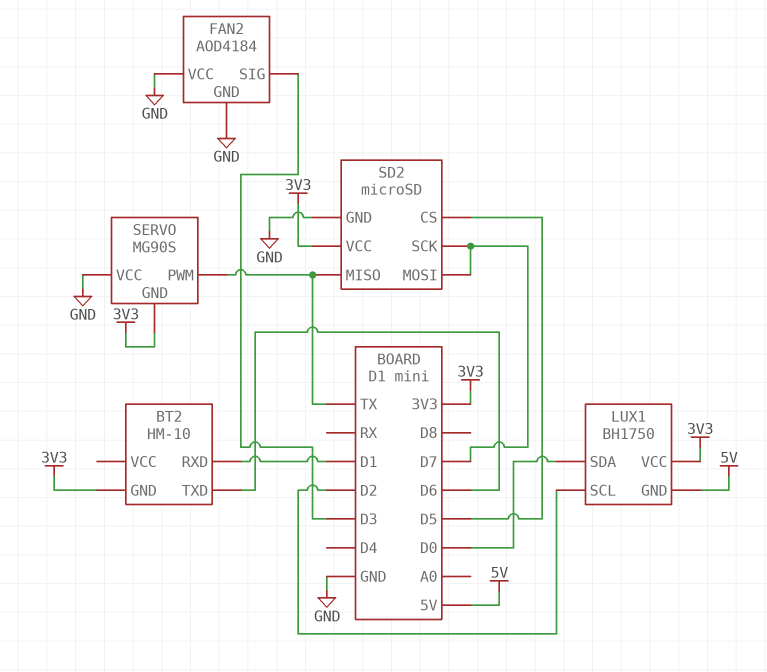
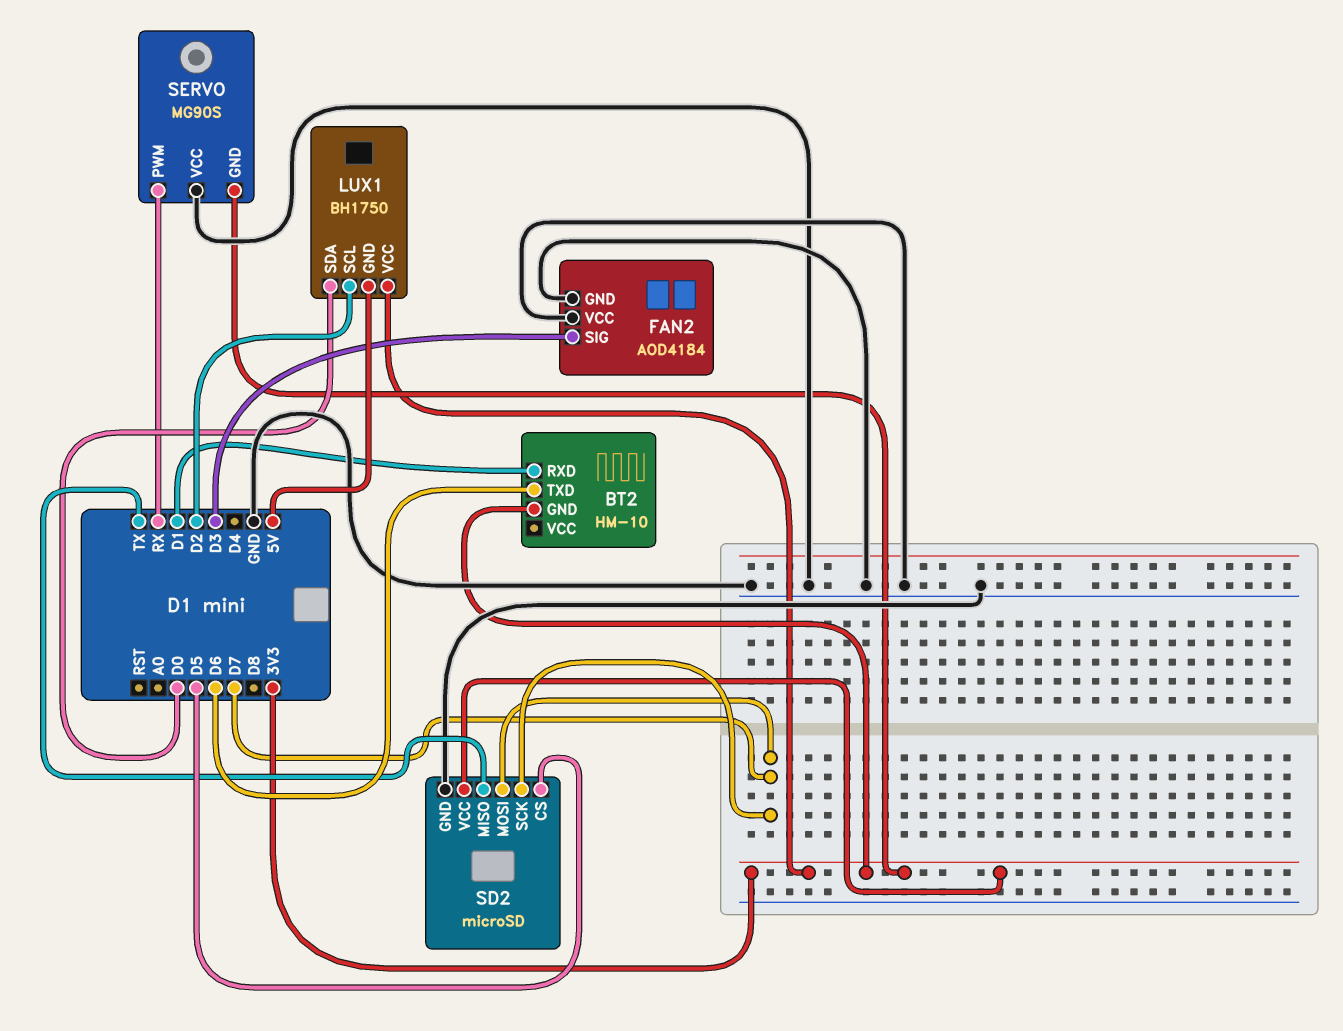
SERVO pin PWM: TX -> RX

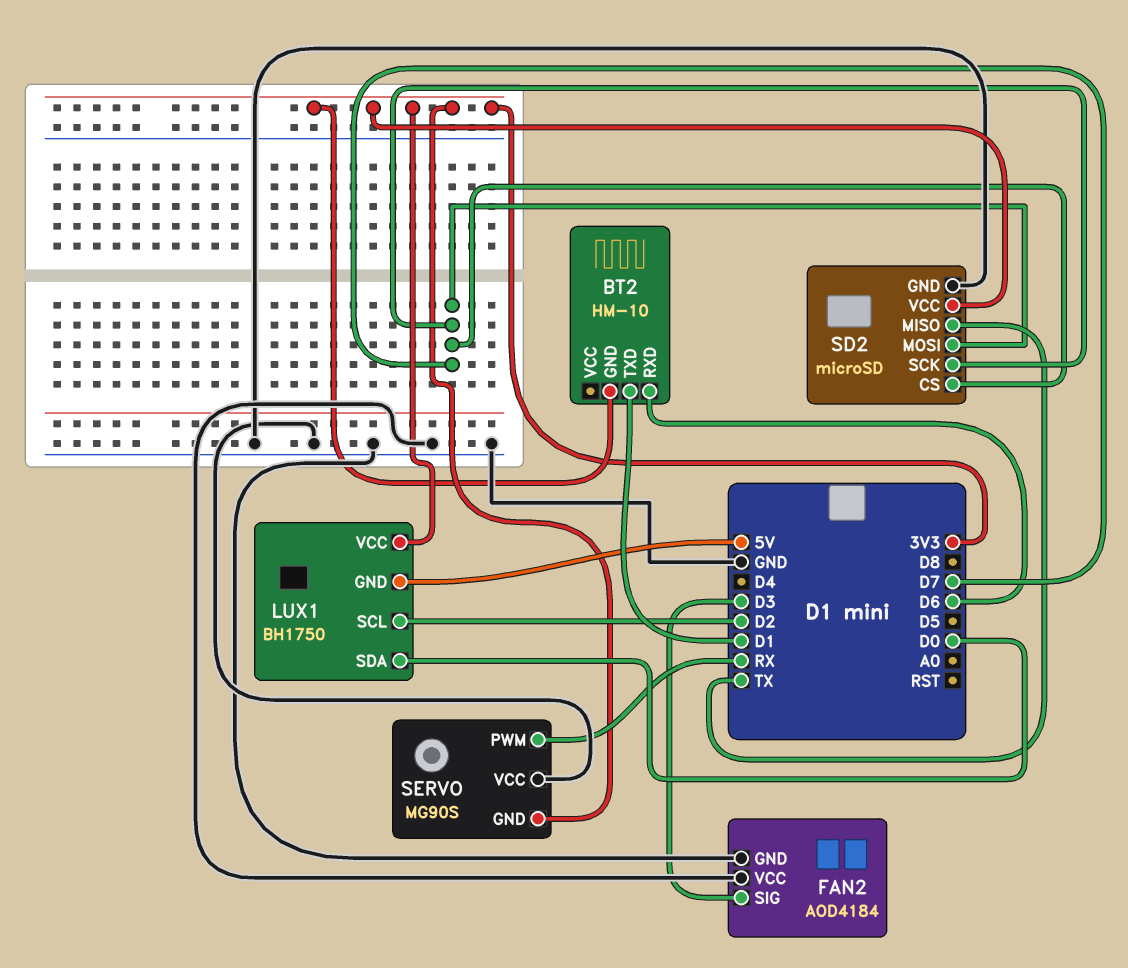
BT2 pin RXD: D1 -> D6
BT2 pin TXD: D6 -> D1
SD2 pin CS: D5 -> D7

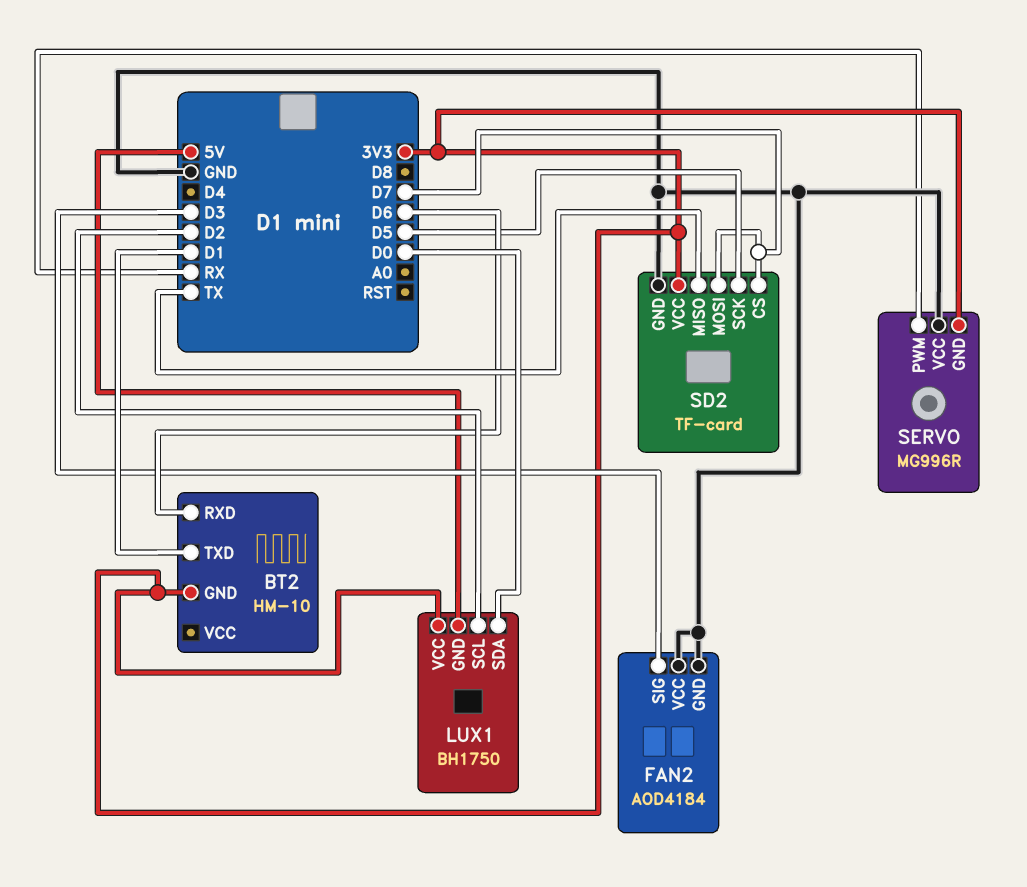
SD2: microSD -> TF-card
SD2 pin SCK: D7 -> D5
SERVO: MG90S -> MG996R

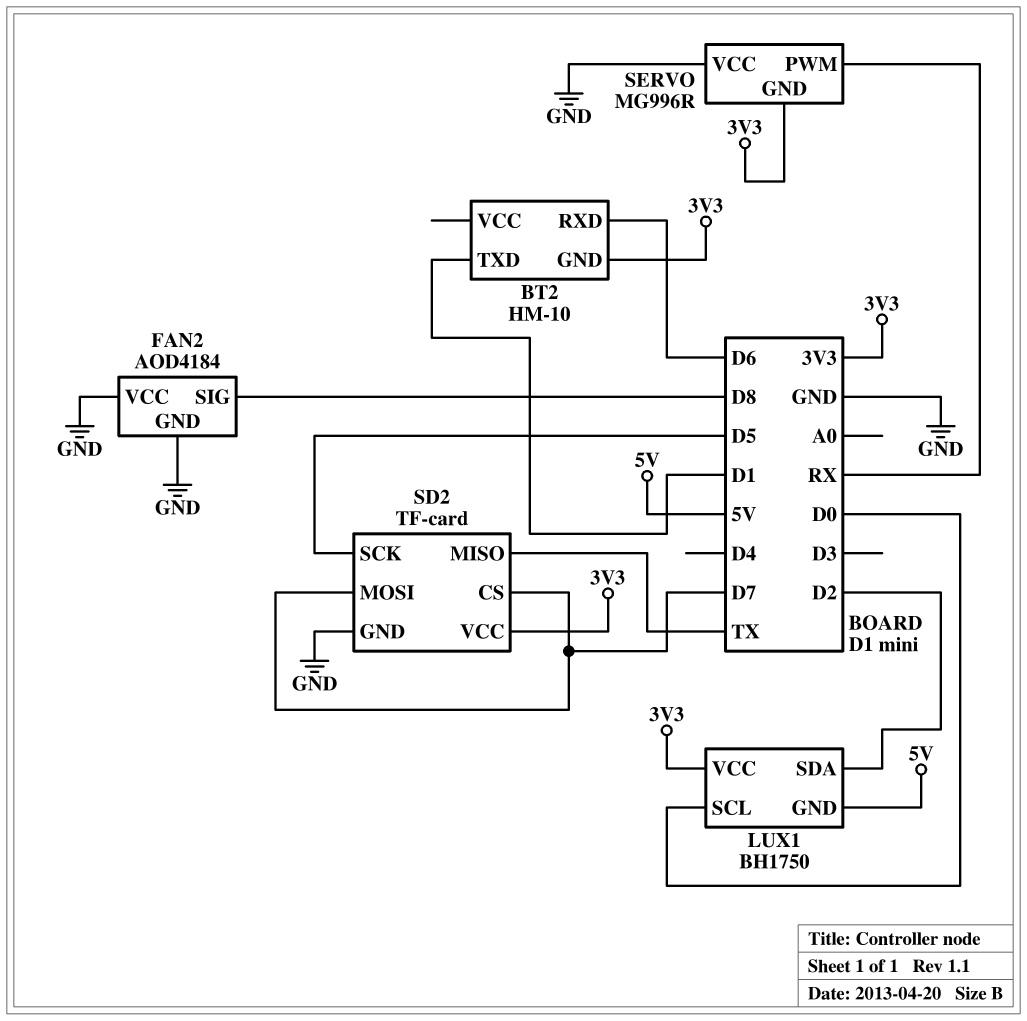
FAN2 pin SIG: D3 -> D8
LUX1 pin SCL: D2 -> D0
LUX1 pin SDA: D0 -> D2

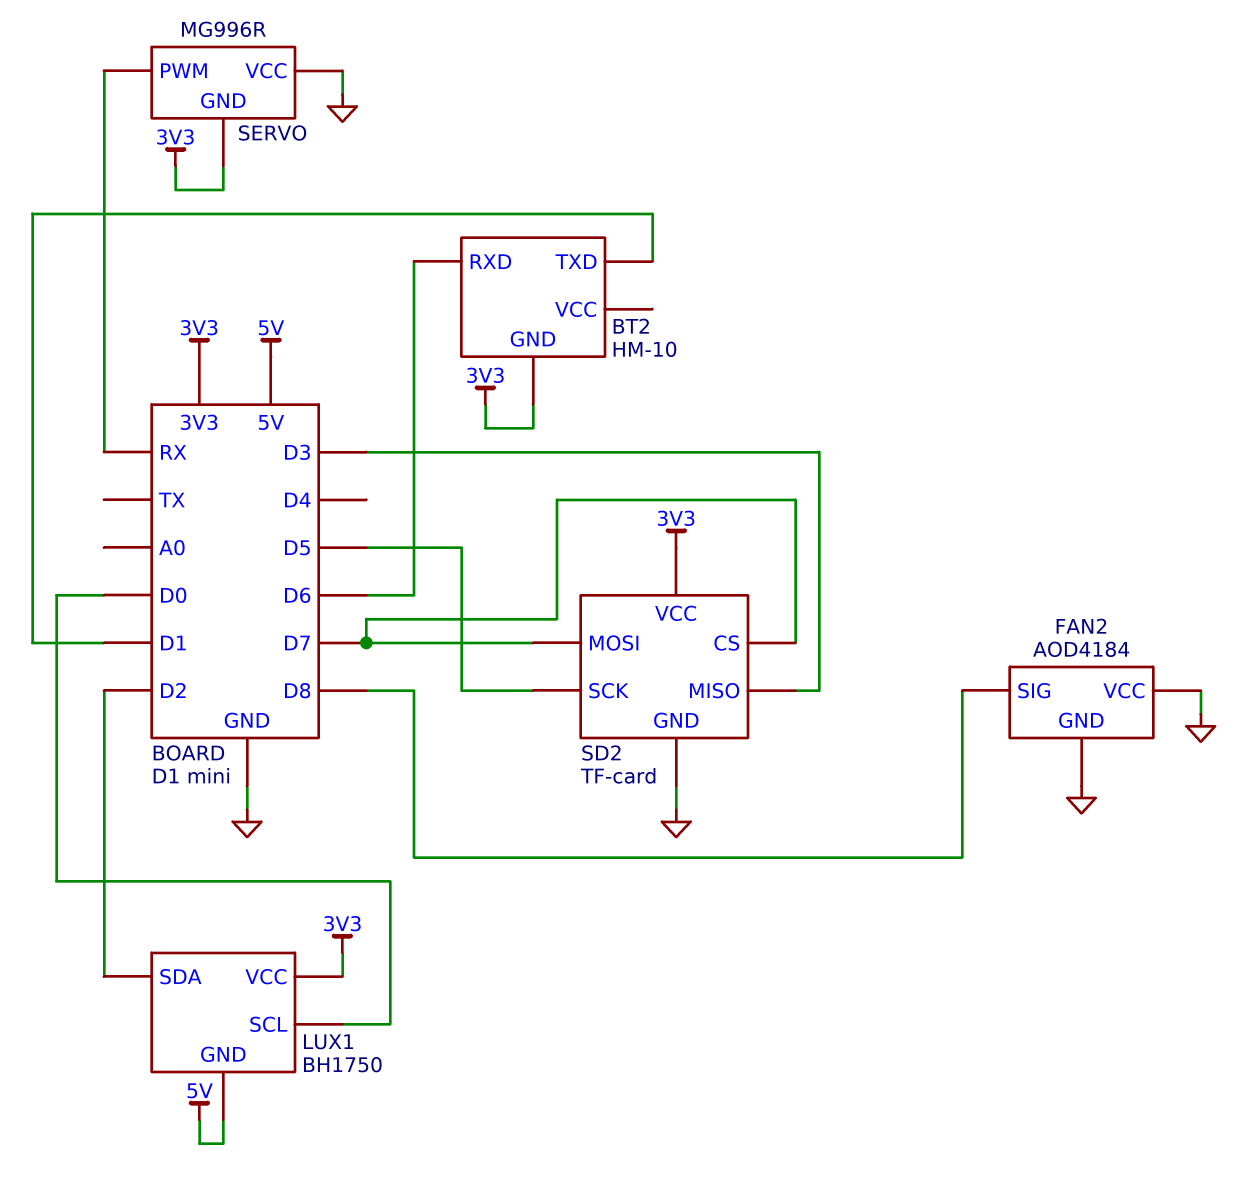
SD2 pin MISO: TX -> D3

